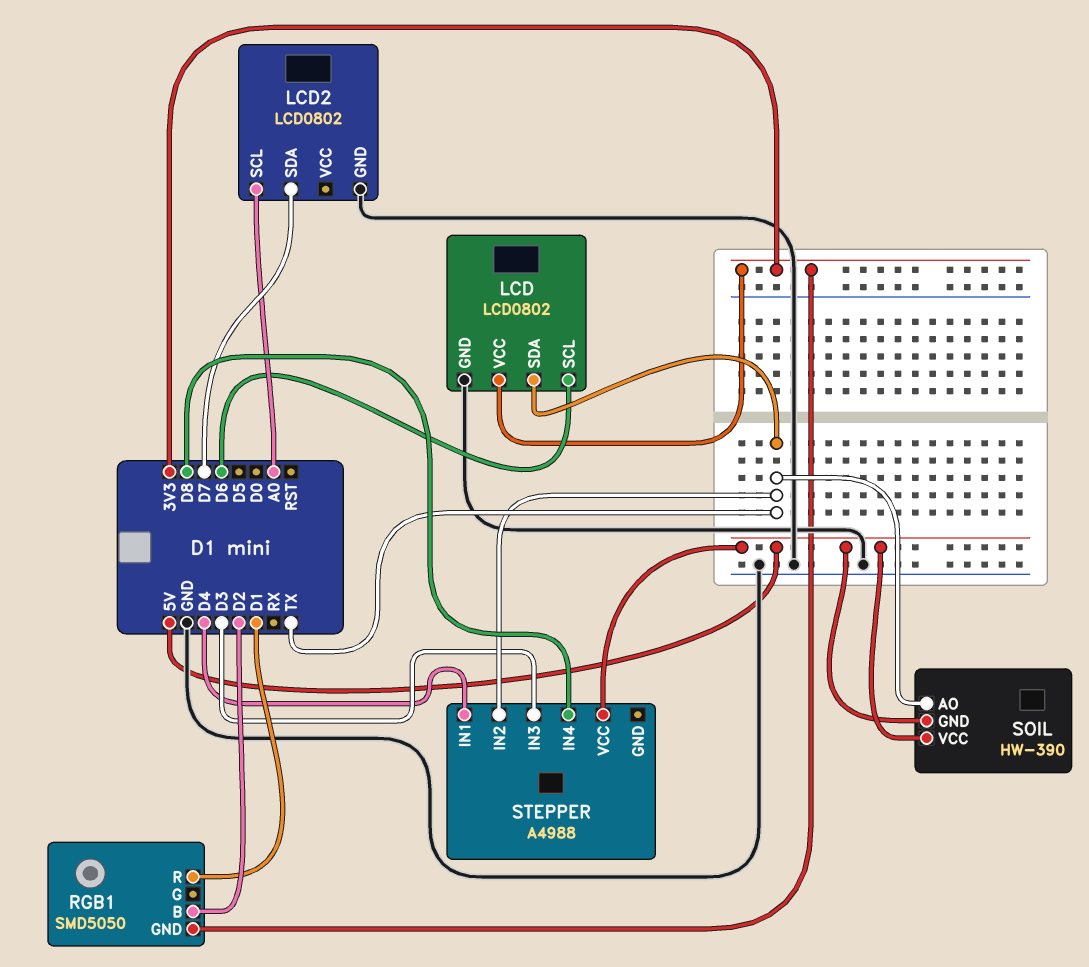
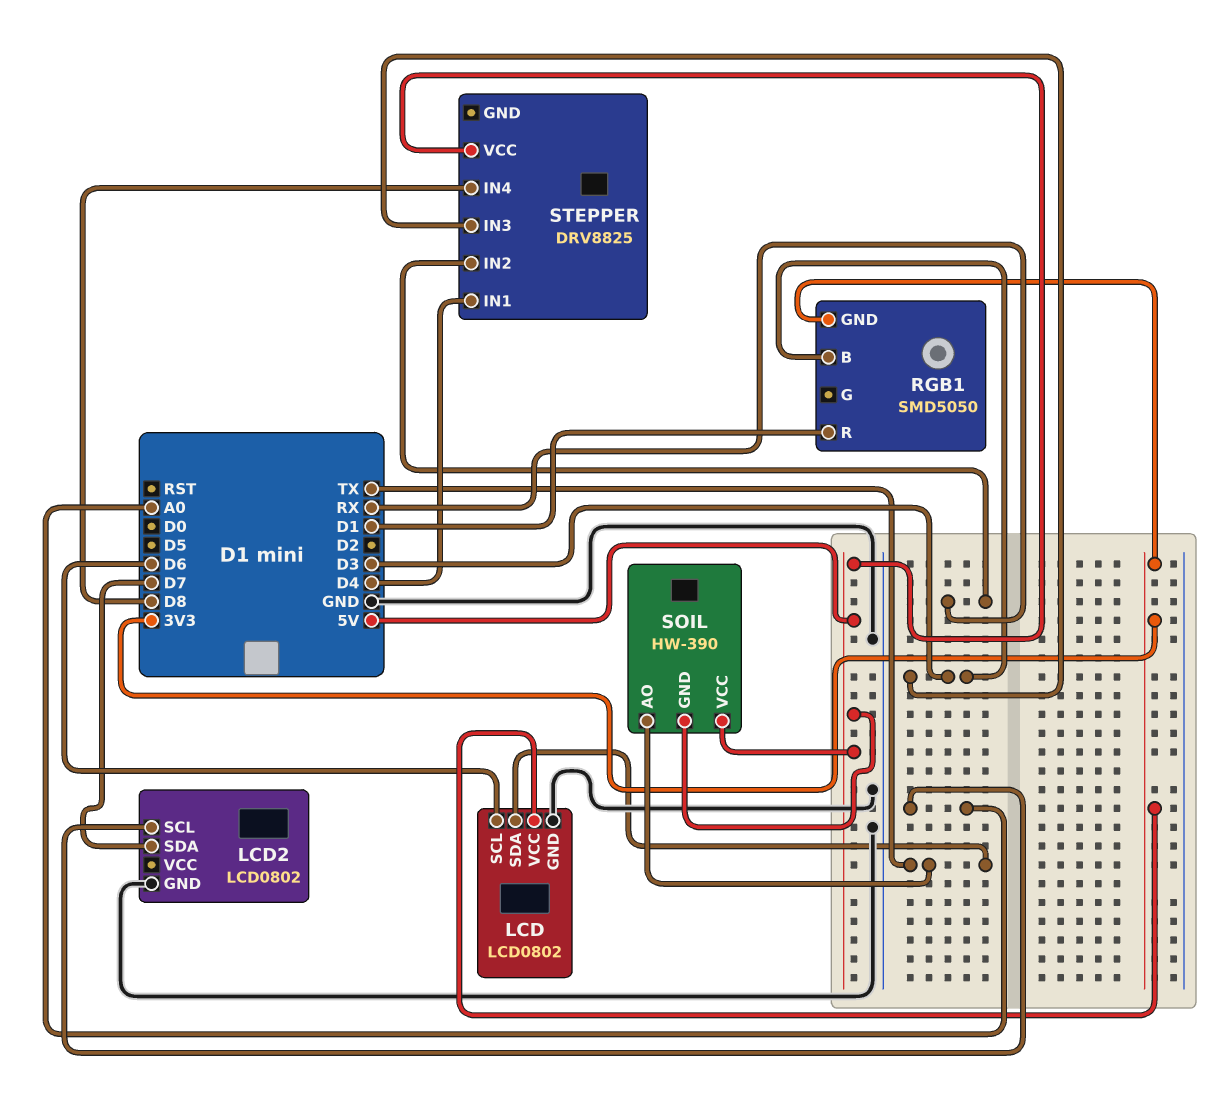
RGB1 pin B: D2 -> D3
STEPPER: A4988 -> DRV8825
STEPPER pin IN2: TX -> RX

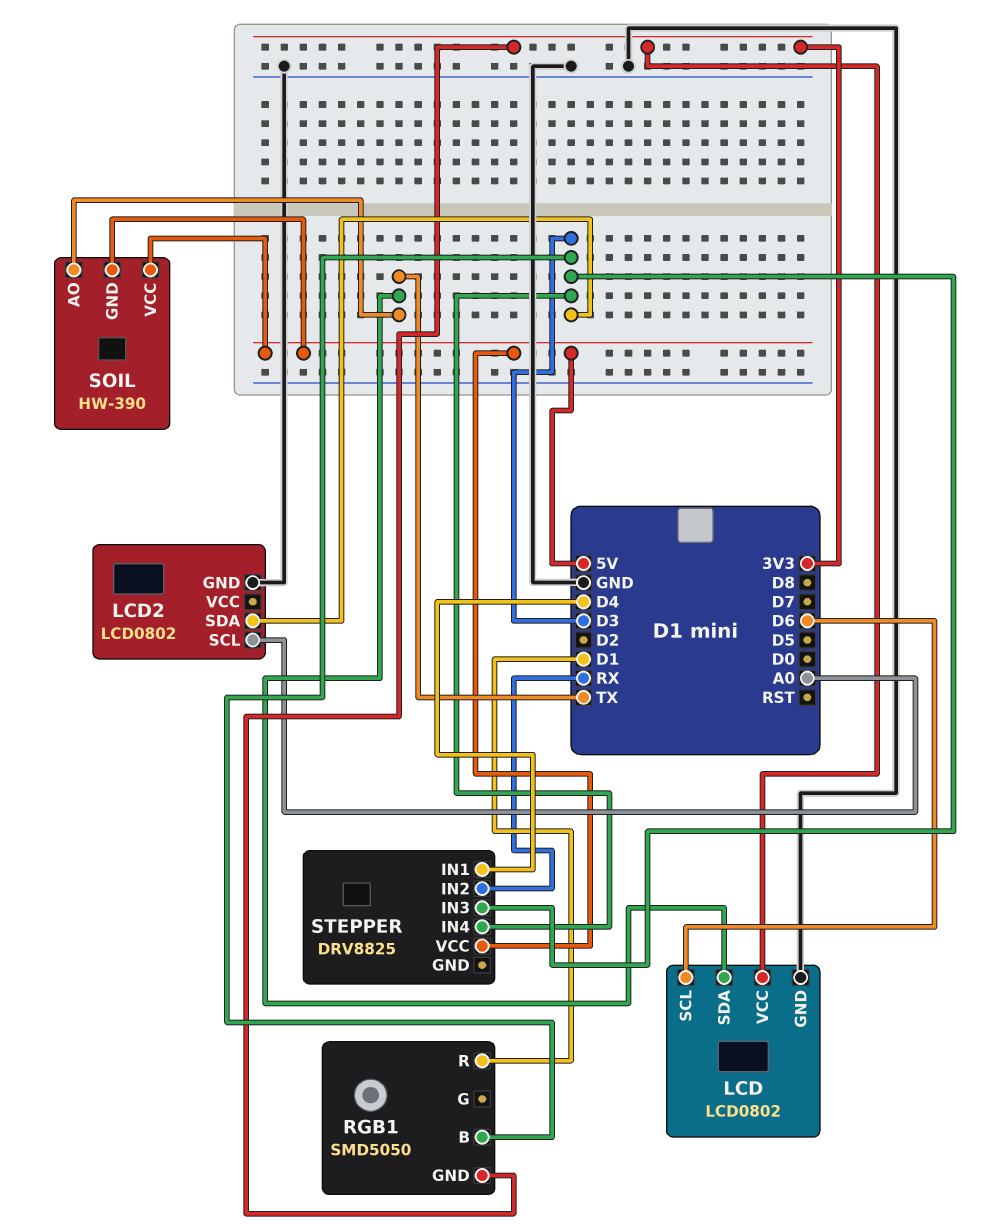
LCD2 pin SDA: D7 -> D3
STEPPER pin IN4: D8 -> D3

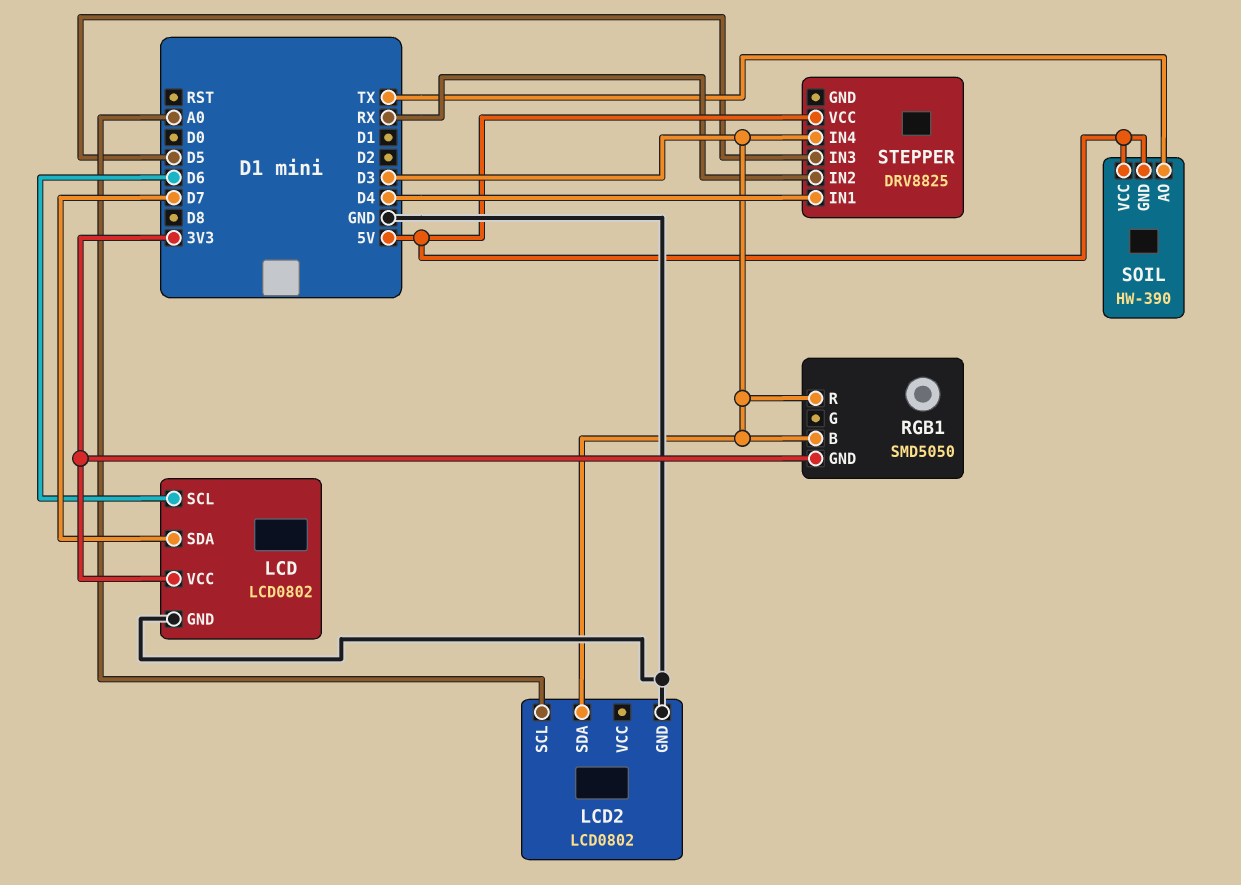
LCD pin SDA: TX -> D7
RGB1 pin R: D1 -> D3
STEPPER pin IN3: D3 -> D5

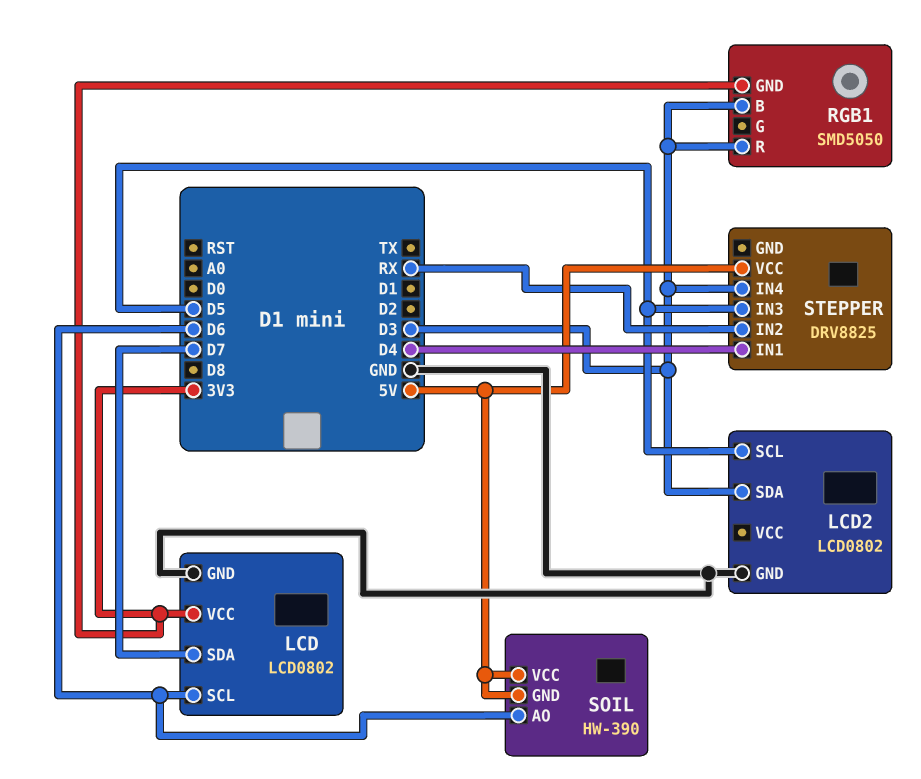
LCD2 pin SCL: A0 -> D5
SOIL pin AO: TX -> D6

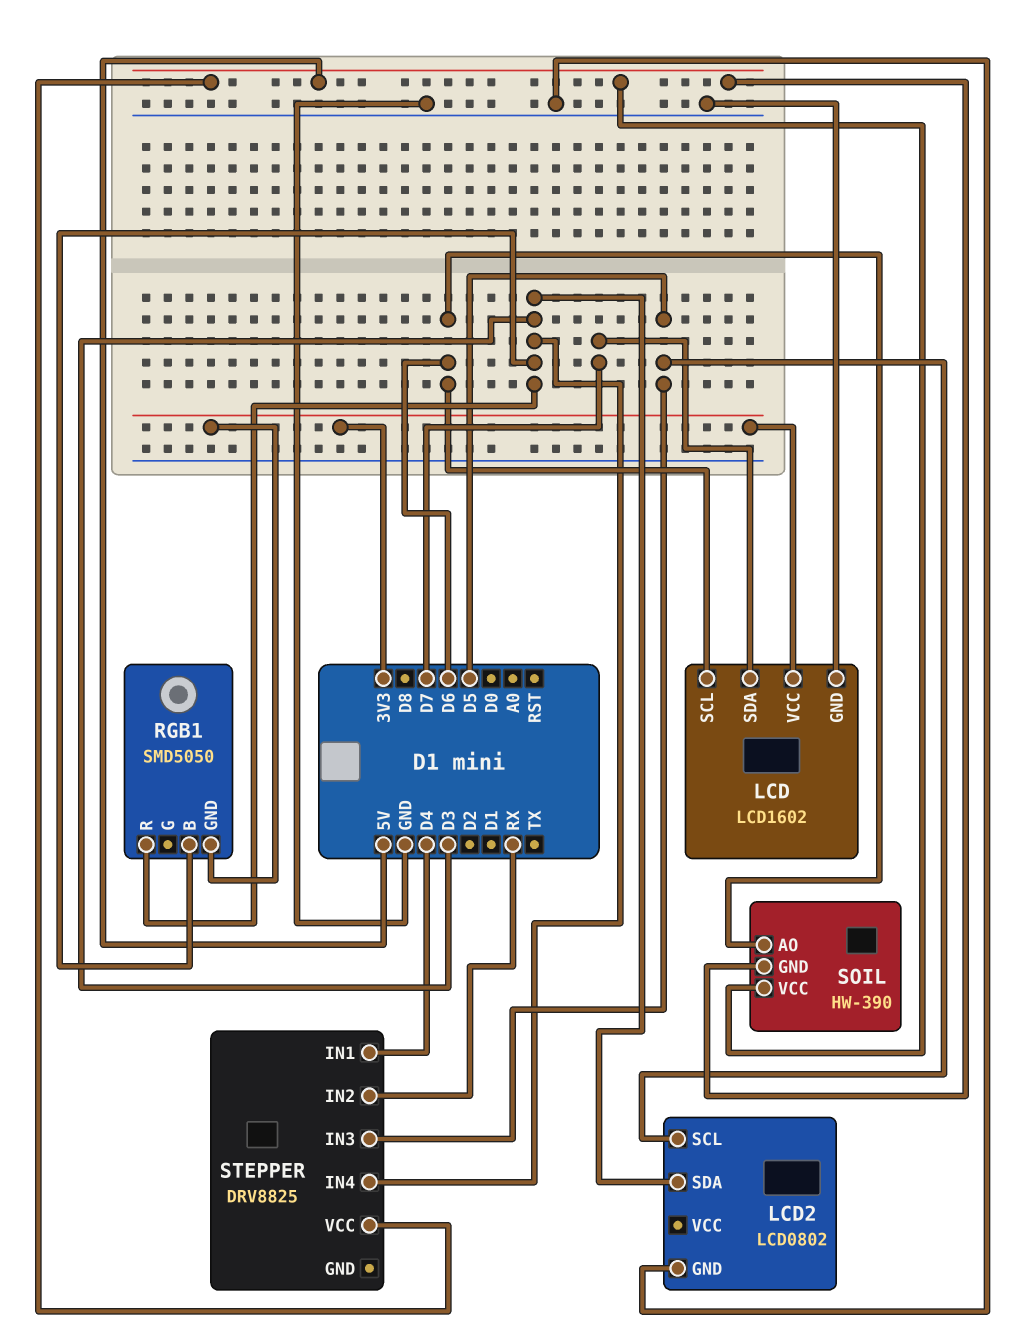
LCD: LCD0802 -> LCD1602

